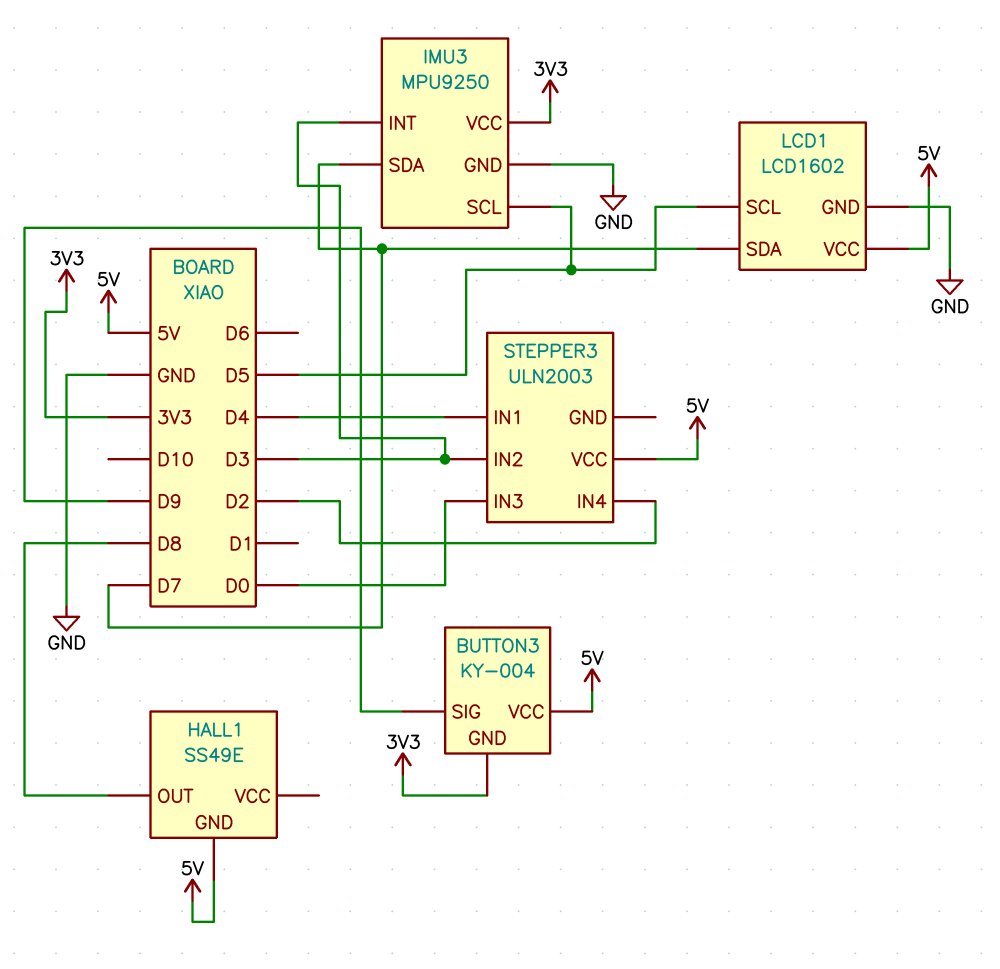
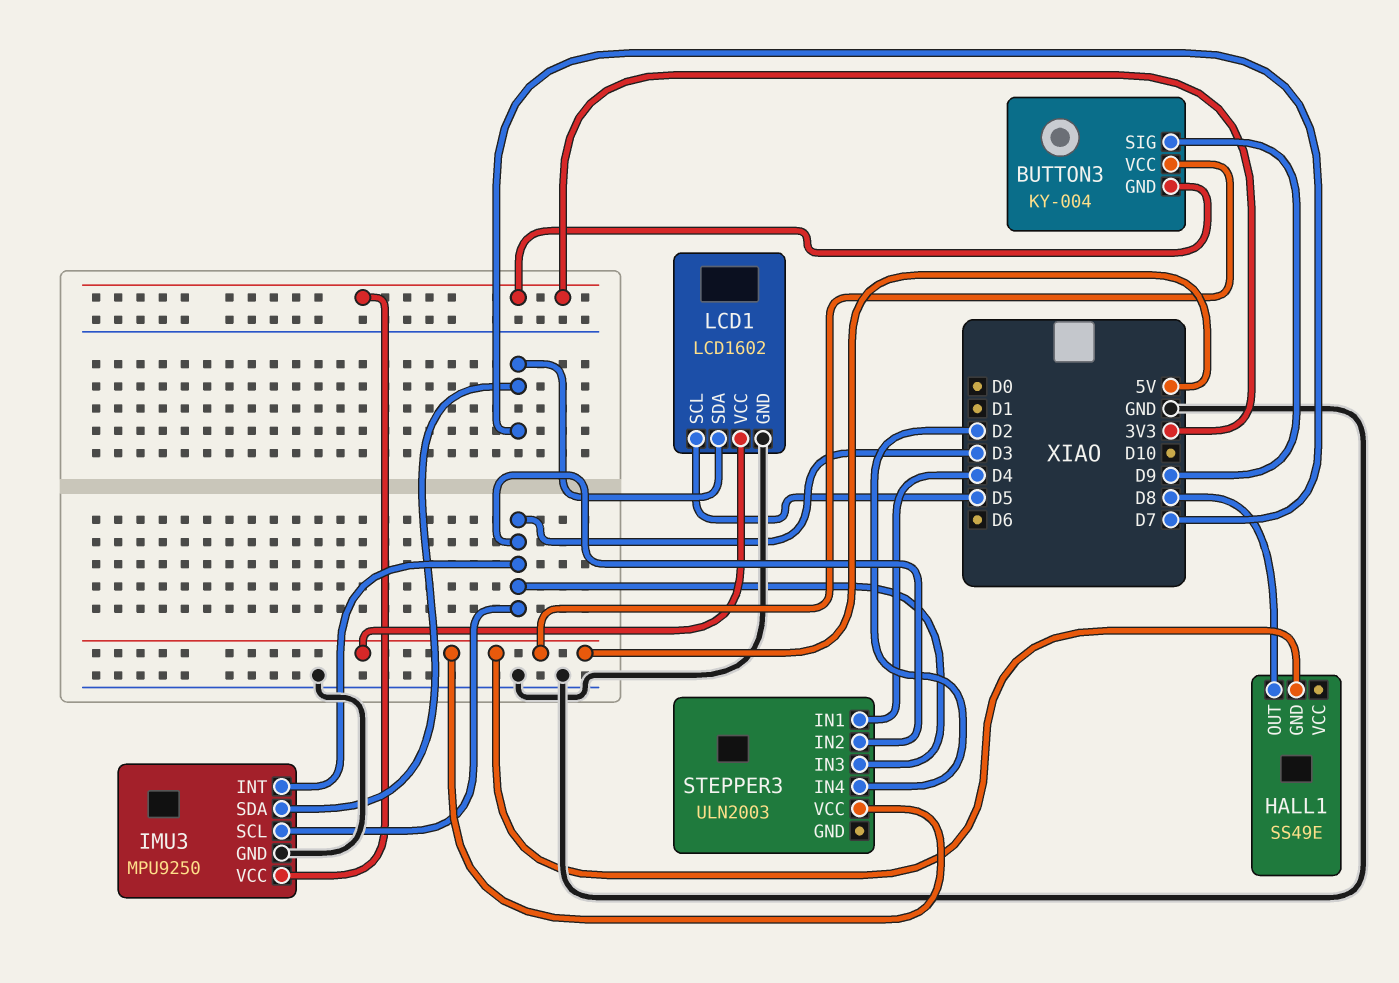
IMU3 pin SCL: D5 -> D3
STEPPER3 pin IN3: D0 -> D3

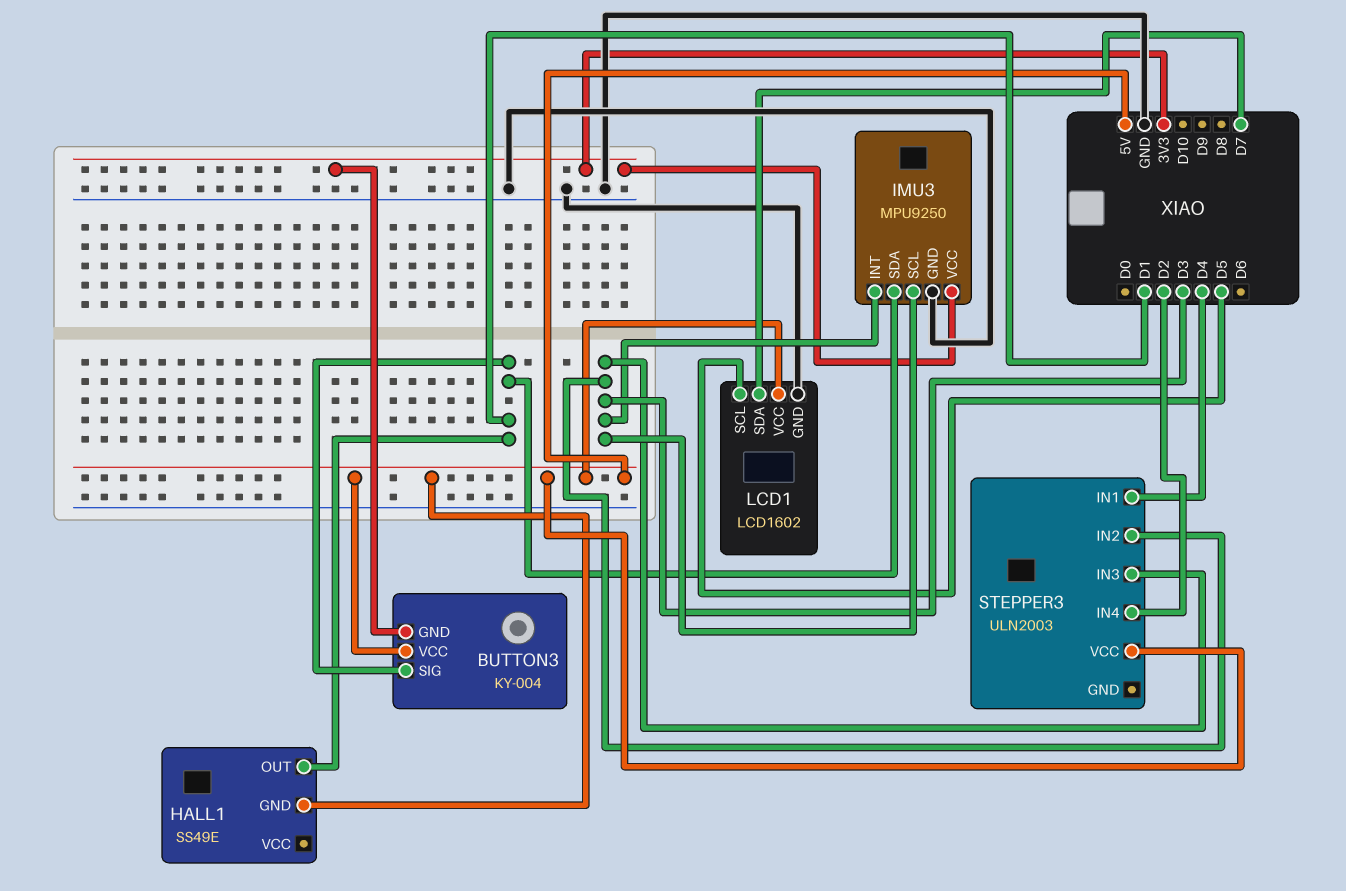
BUTTON3 pin SIG: D9 -> D1
HALL1 pin OUT: D8 -> D1
IMU3 pin SDA: D7 -> D1

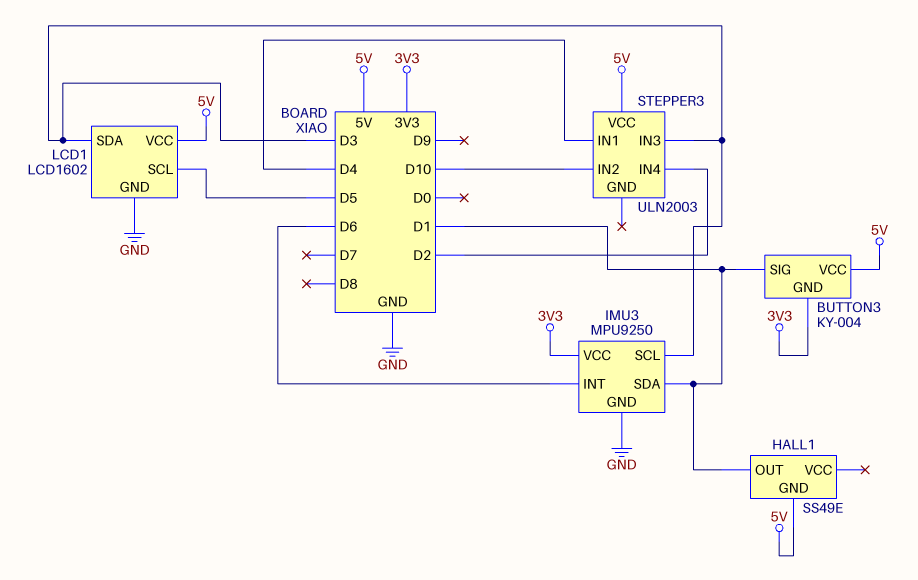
IMU3 pin INT: D3 -> D6
LCD1 pin SDA: D7 -> D3
STEPPER3 pin IN2: D3 -> D10

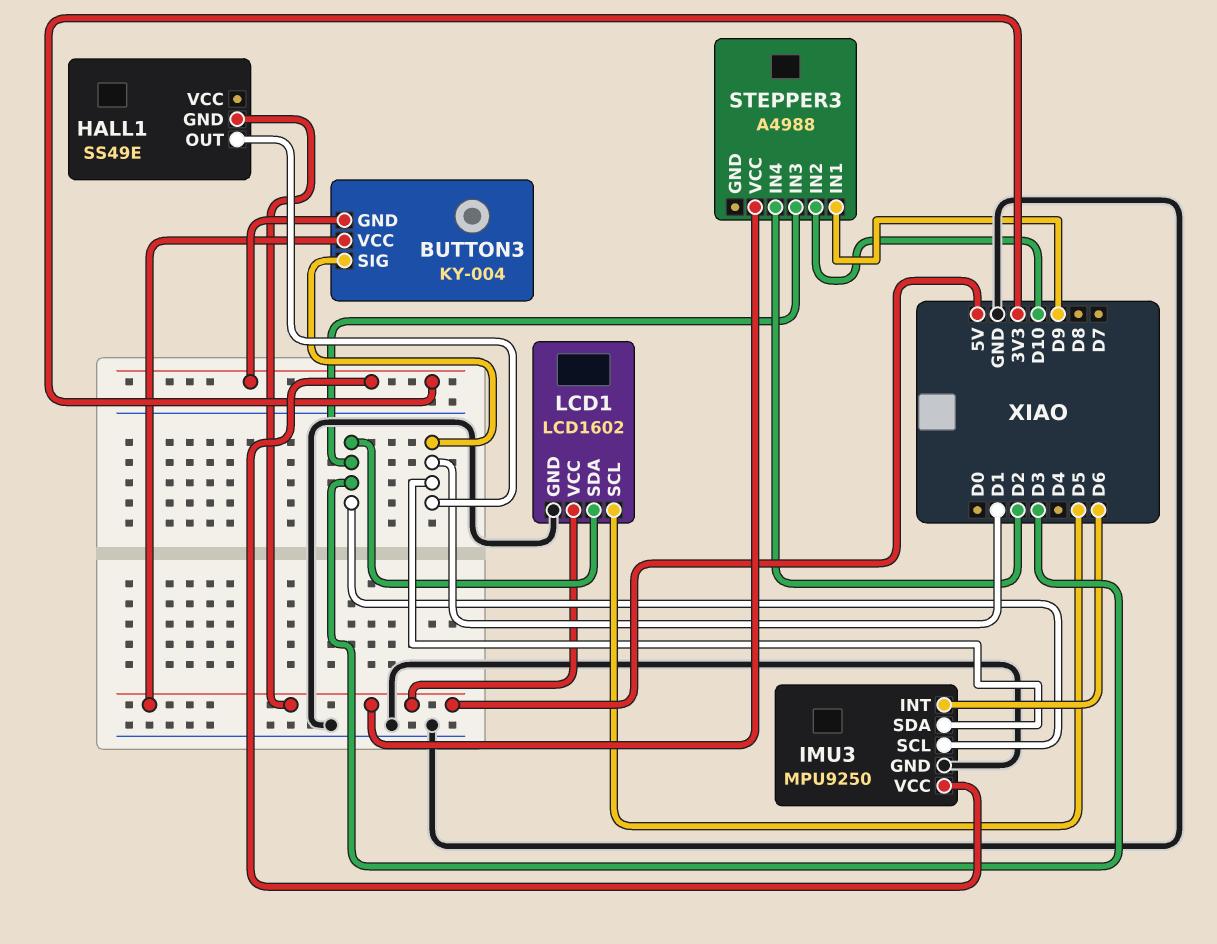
STEPPER3: ULN2003 -> A4988
STEPPER3 pin IN1: D4 -> D9

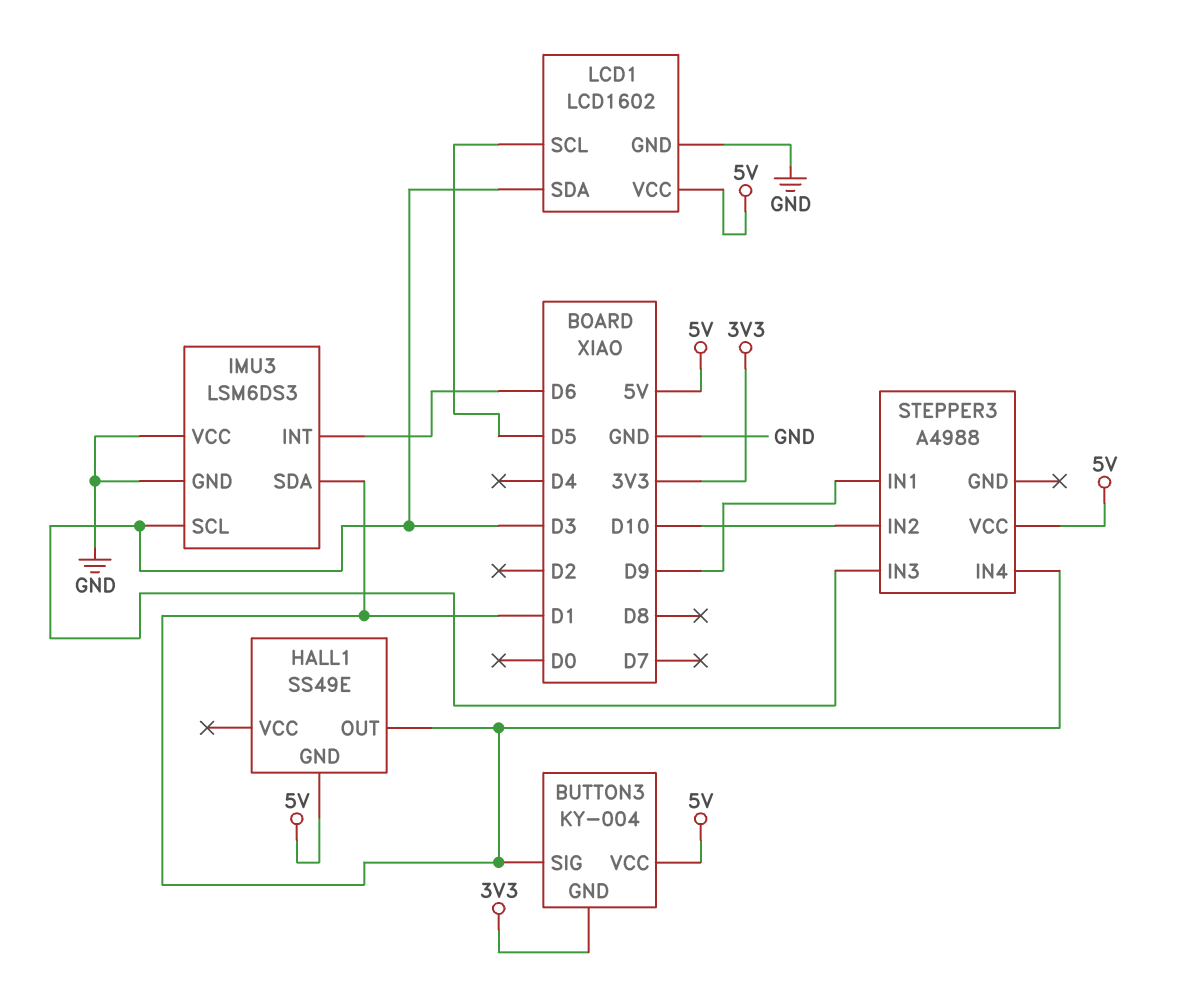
IMU3: MPU9250 -> LSM6DS3
IMU3 pin VCC: 3V3 -> GND
STEPPER3 pin IN4: D2 -> D1

